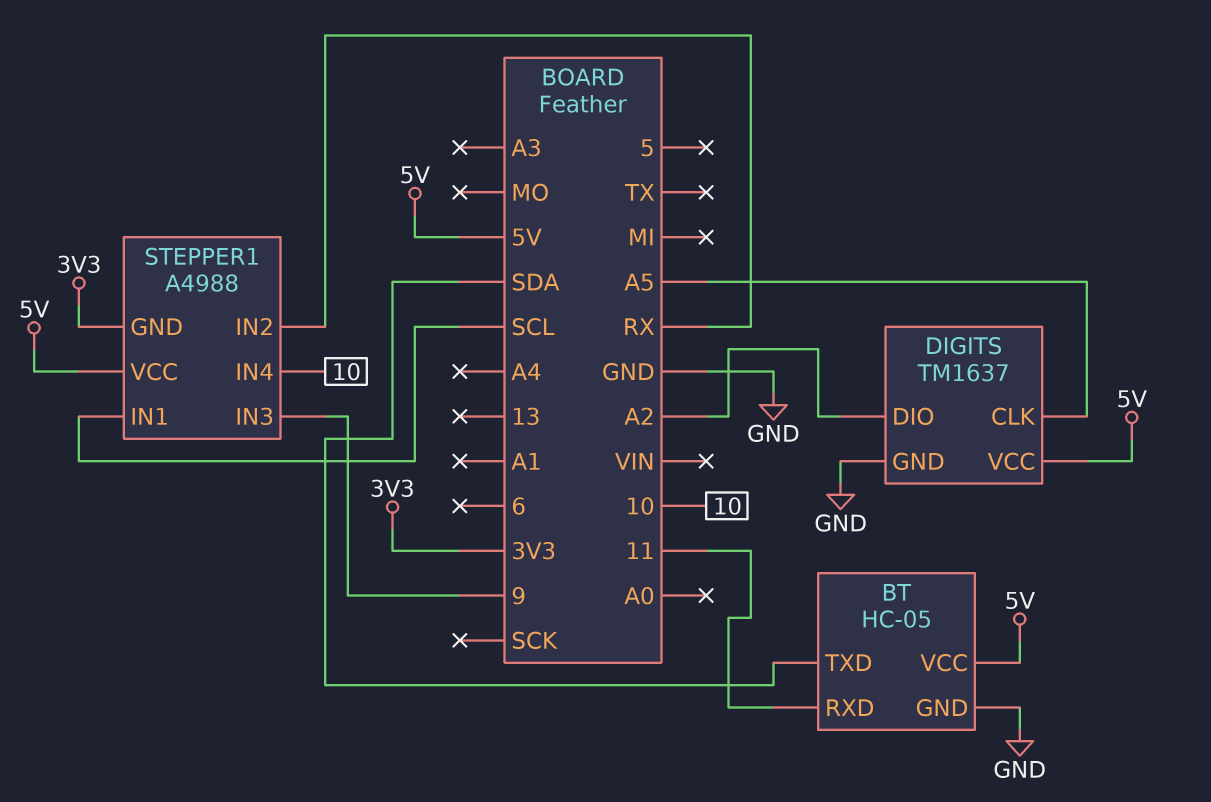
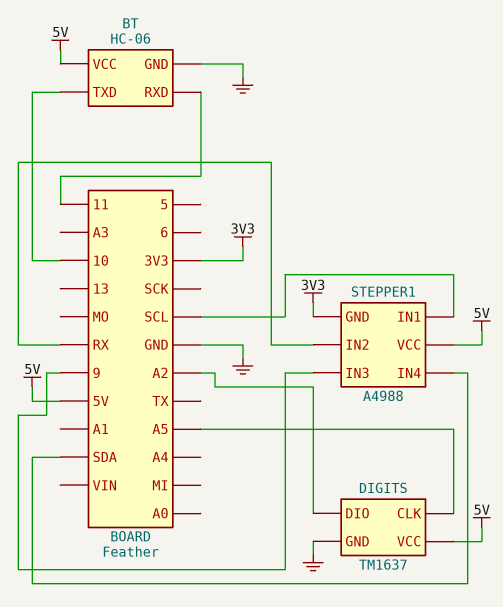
BT: HC-05 -> HC-06
BT pin TXD: SDA -> 10
STEPPER1 pin IN4: 10 -> SDA

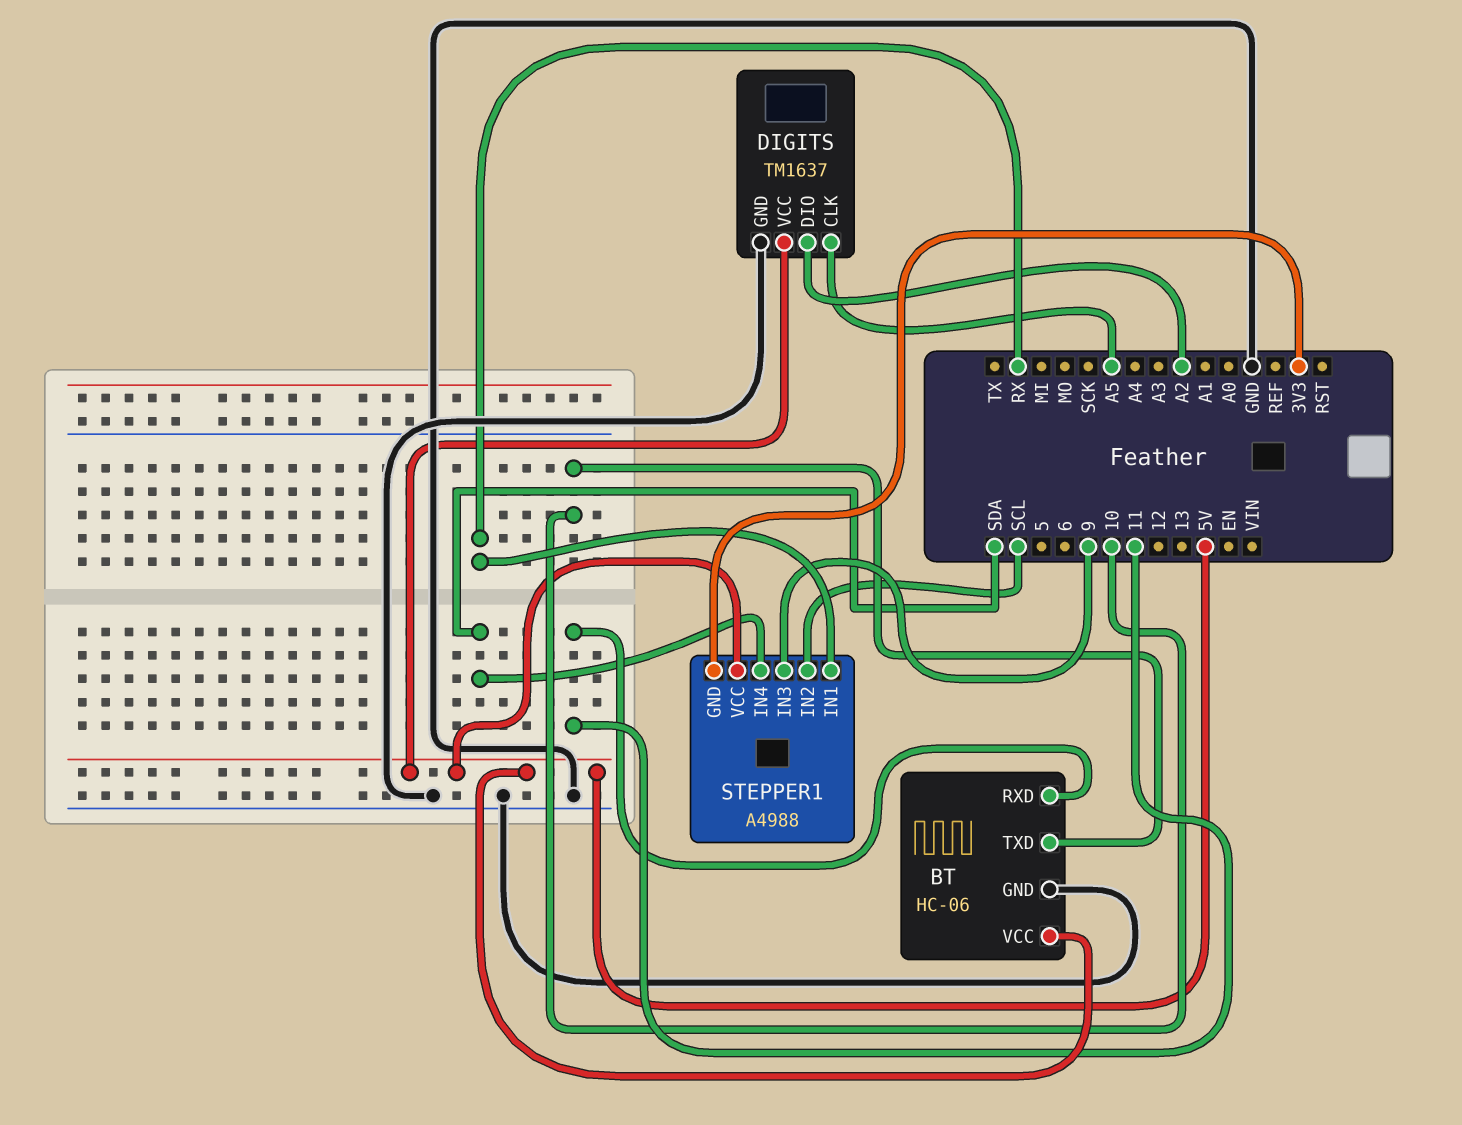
STEPPER1 pin IN1: SCL -> RX
STEPPER1 pin IN2: RX -> SCL

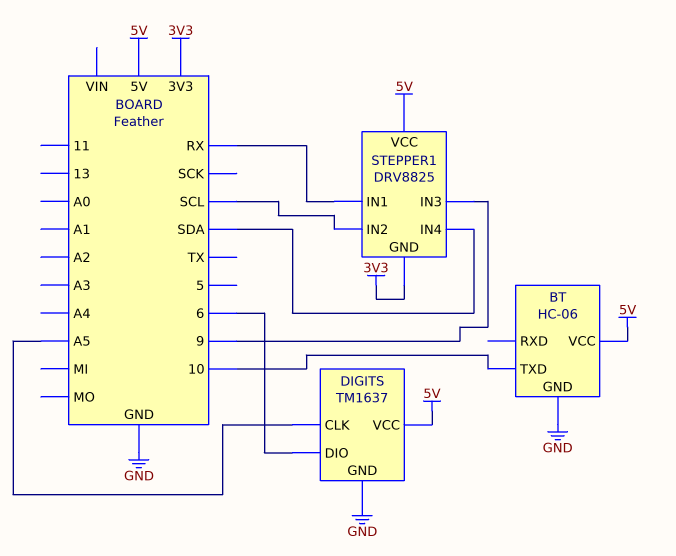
BT pin RXD: 11 -> none
DIGITS pin DIO: A2 -> 6
STEPPER1: A4988 -> DRV8825

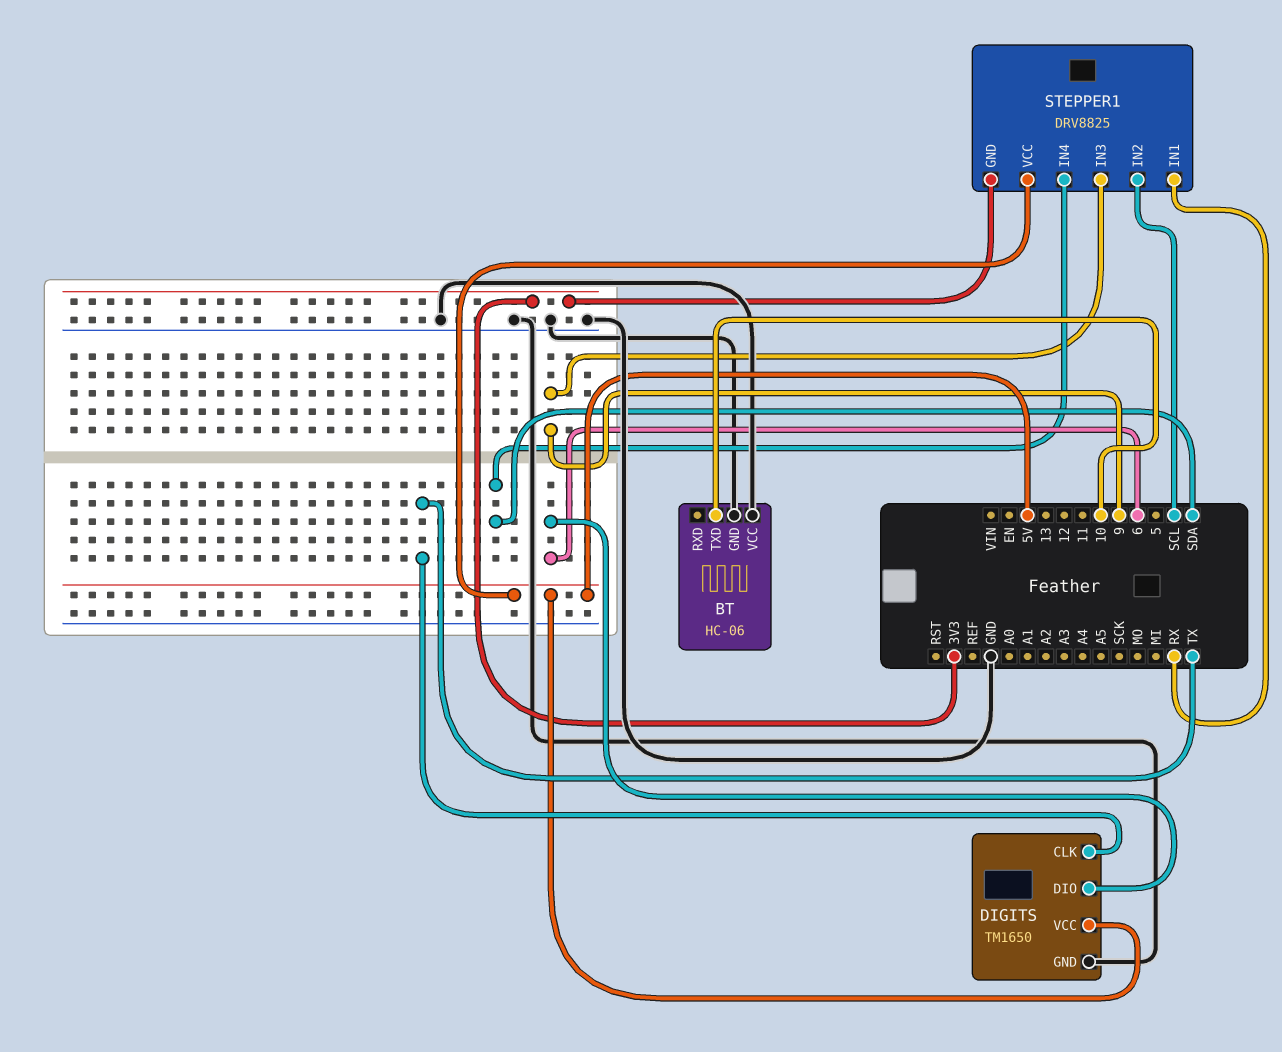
BT pin VCC: 5V -> GND
DIGITS: TM1637 -> TM1650
DIGITS pin CLK: A5 -> TX

